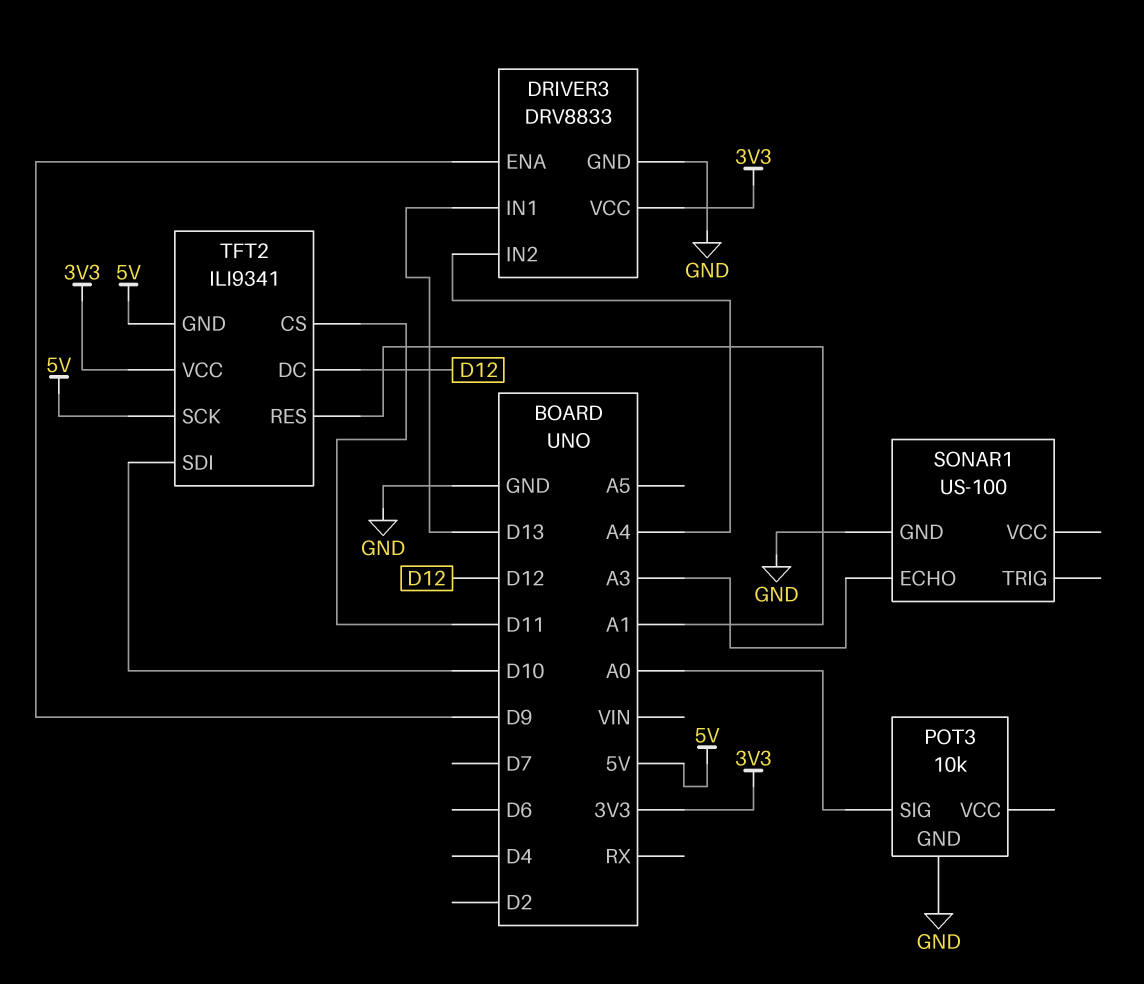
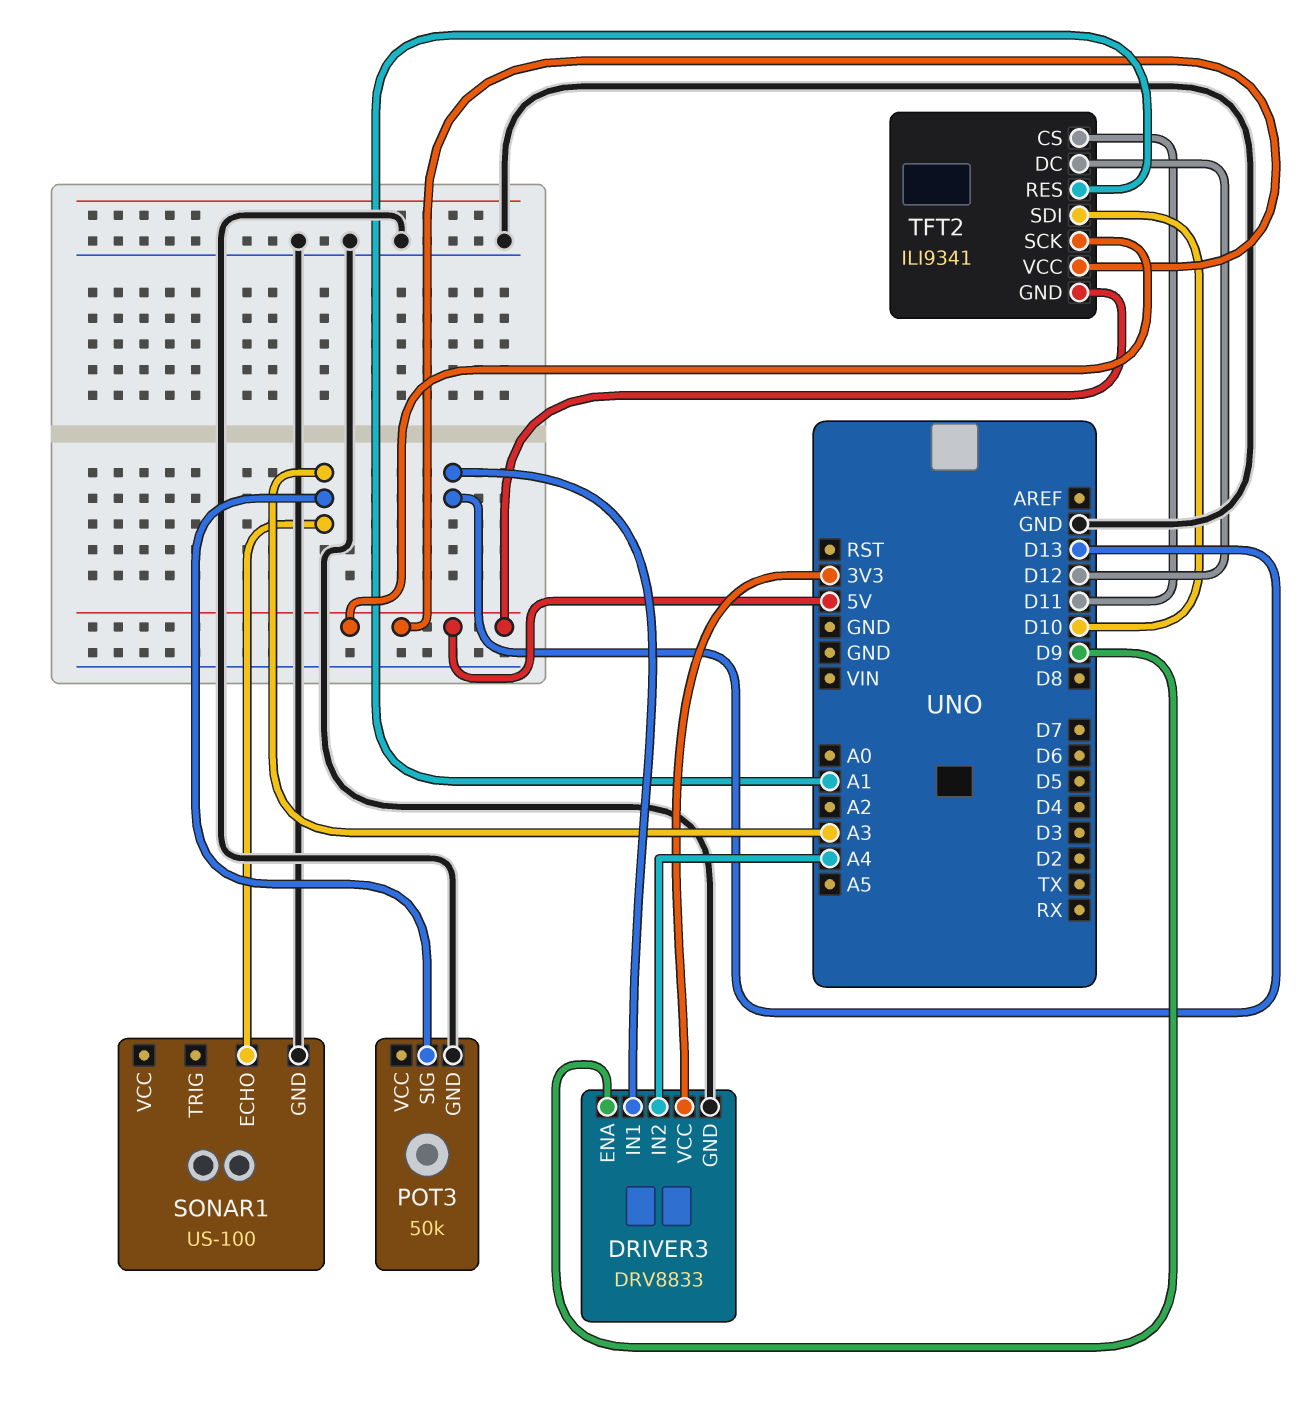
POT3: 10k -> 50k
POT3 pin SIG: A0 -> A3
TFT2 pin VCC: 3V3 -> 5V

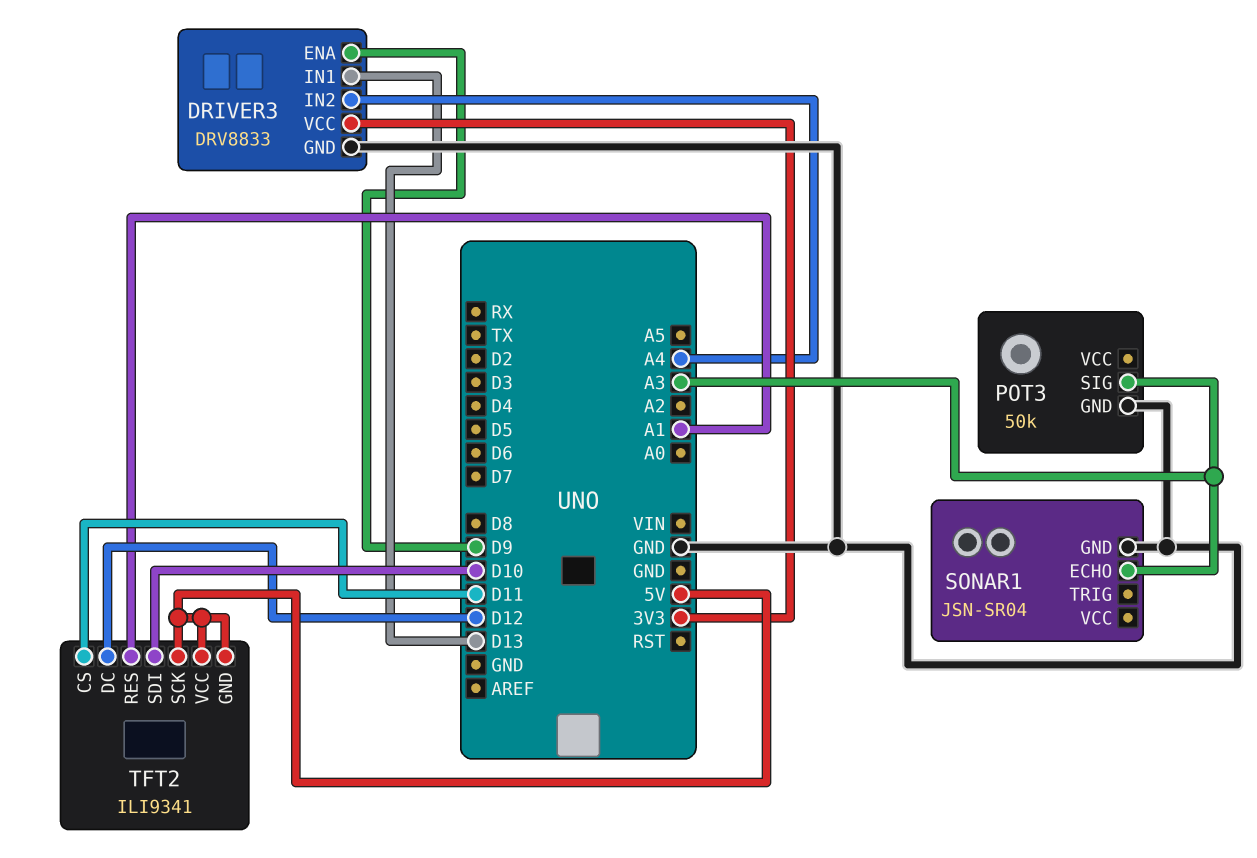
SONAR1: US-100 -> JSN-SR04

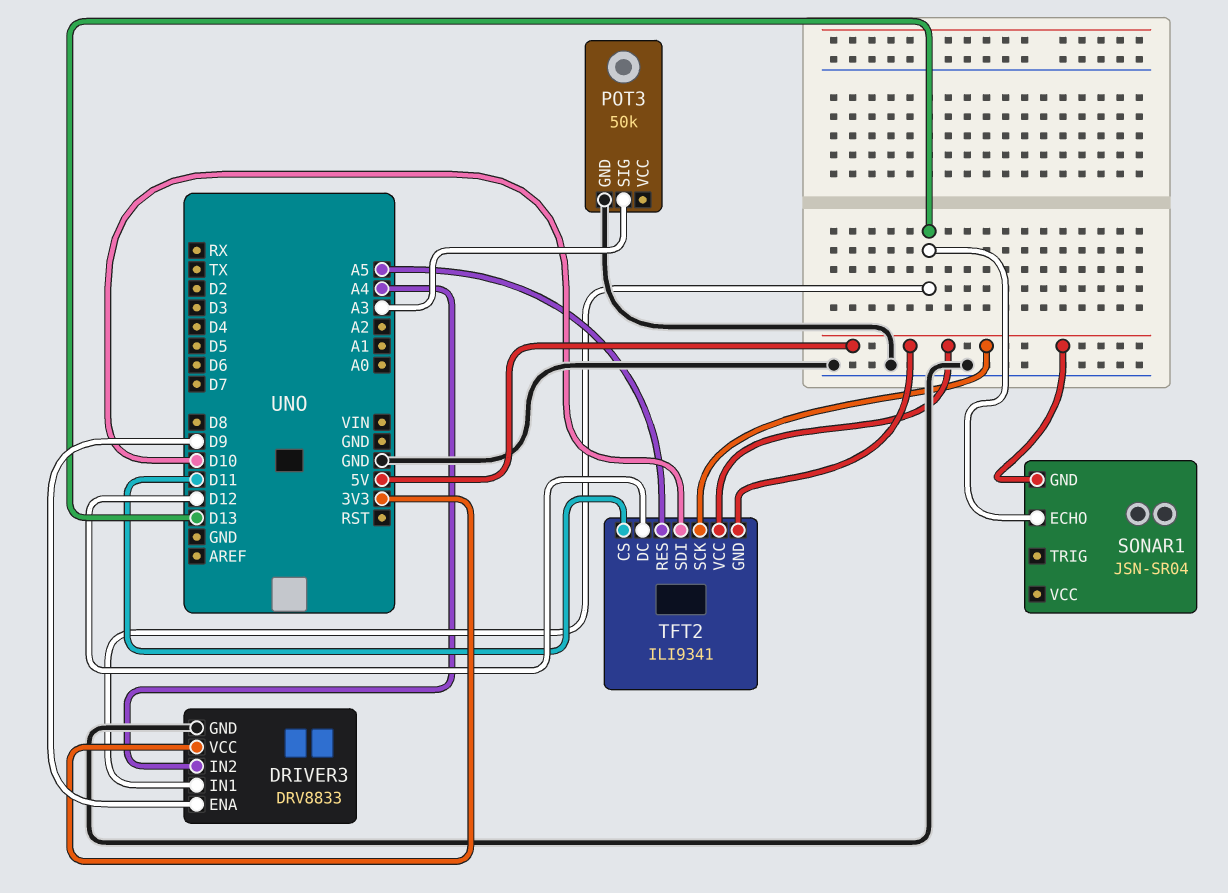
SONAR1 pin ECHO: A3 -> D13
SONAR1 pin GND: GND -> 5V
TFT2 pin RES: A1 -> A5

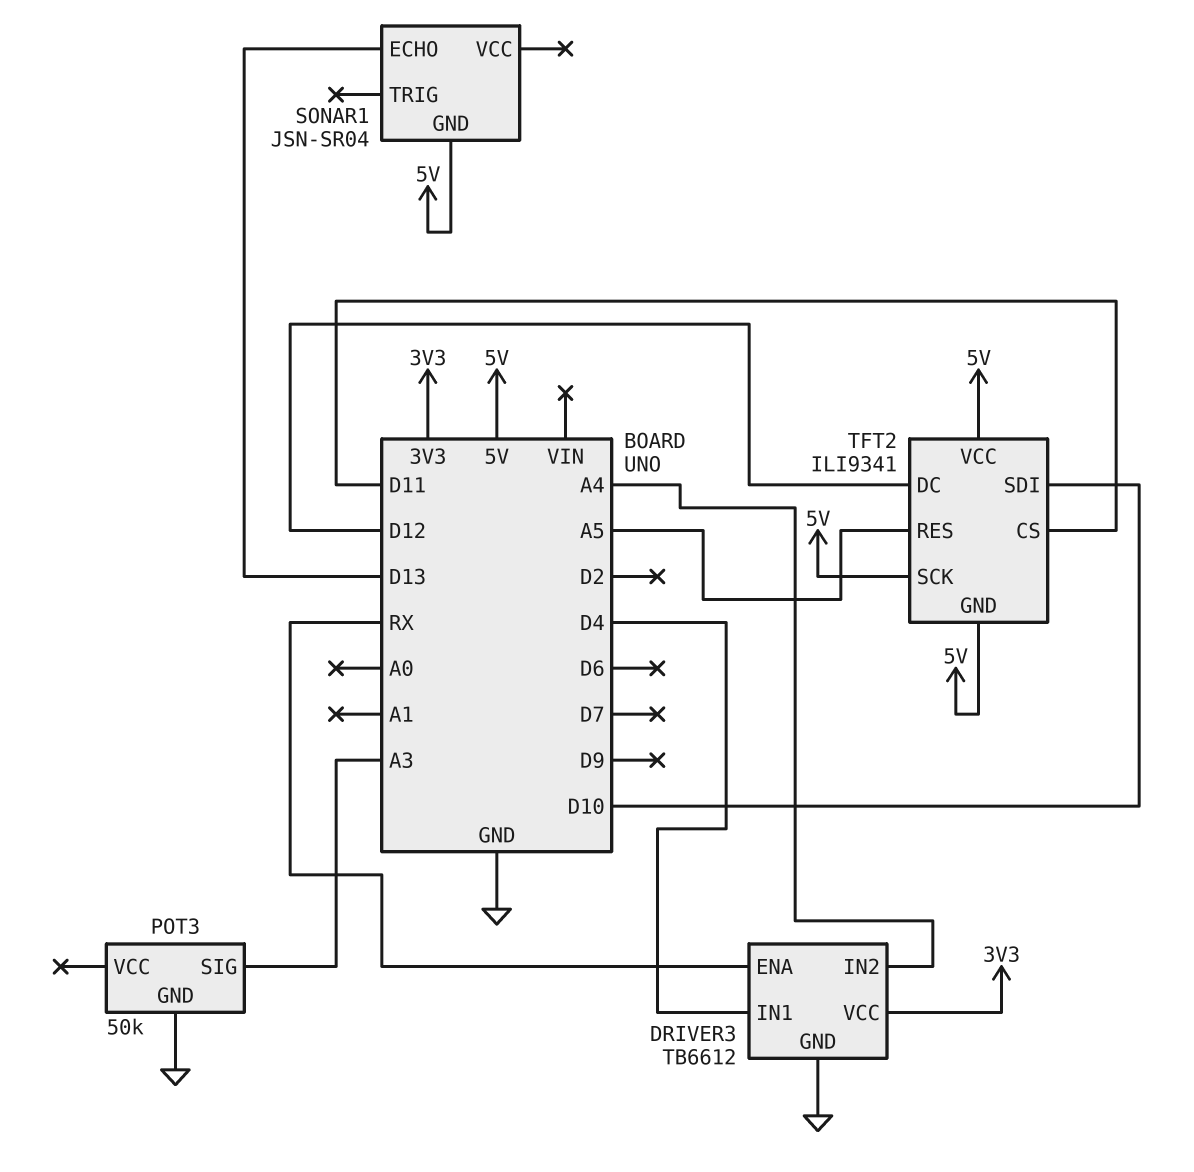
DRIVER3: DRV8833 -> TB6612
DRIVER3 pin ENA: D9 -> RX
DRIVER3 pin IN1: D13 -> D4

